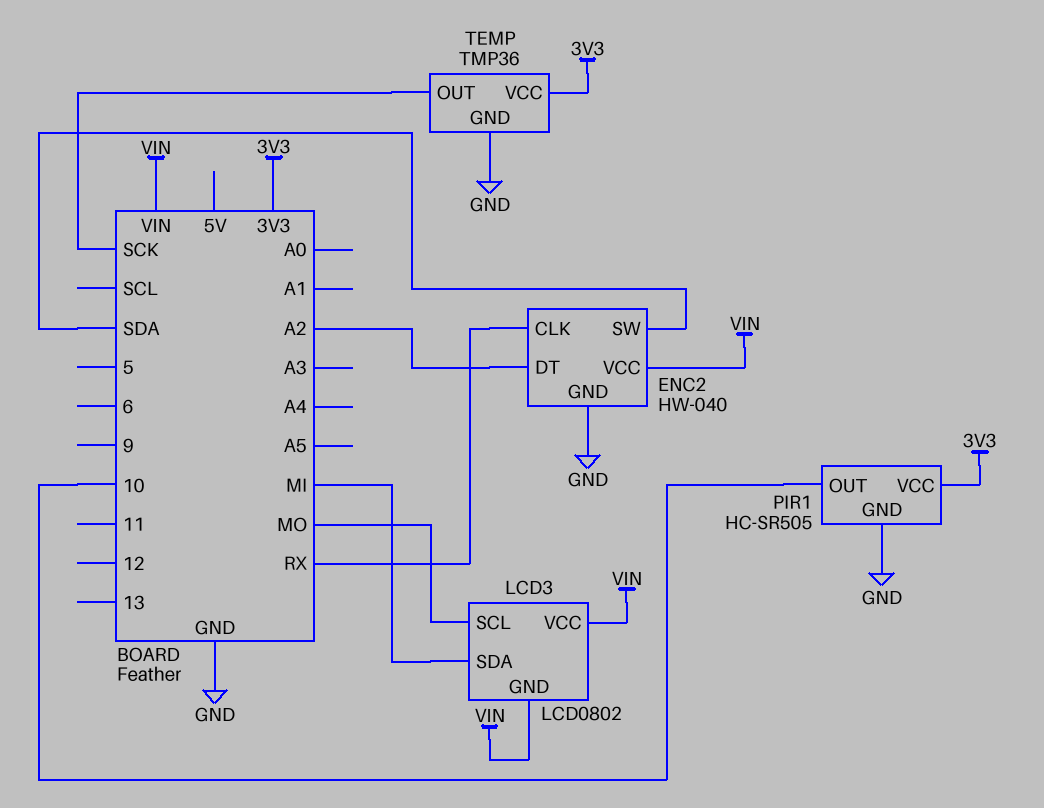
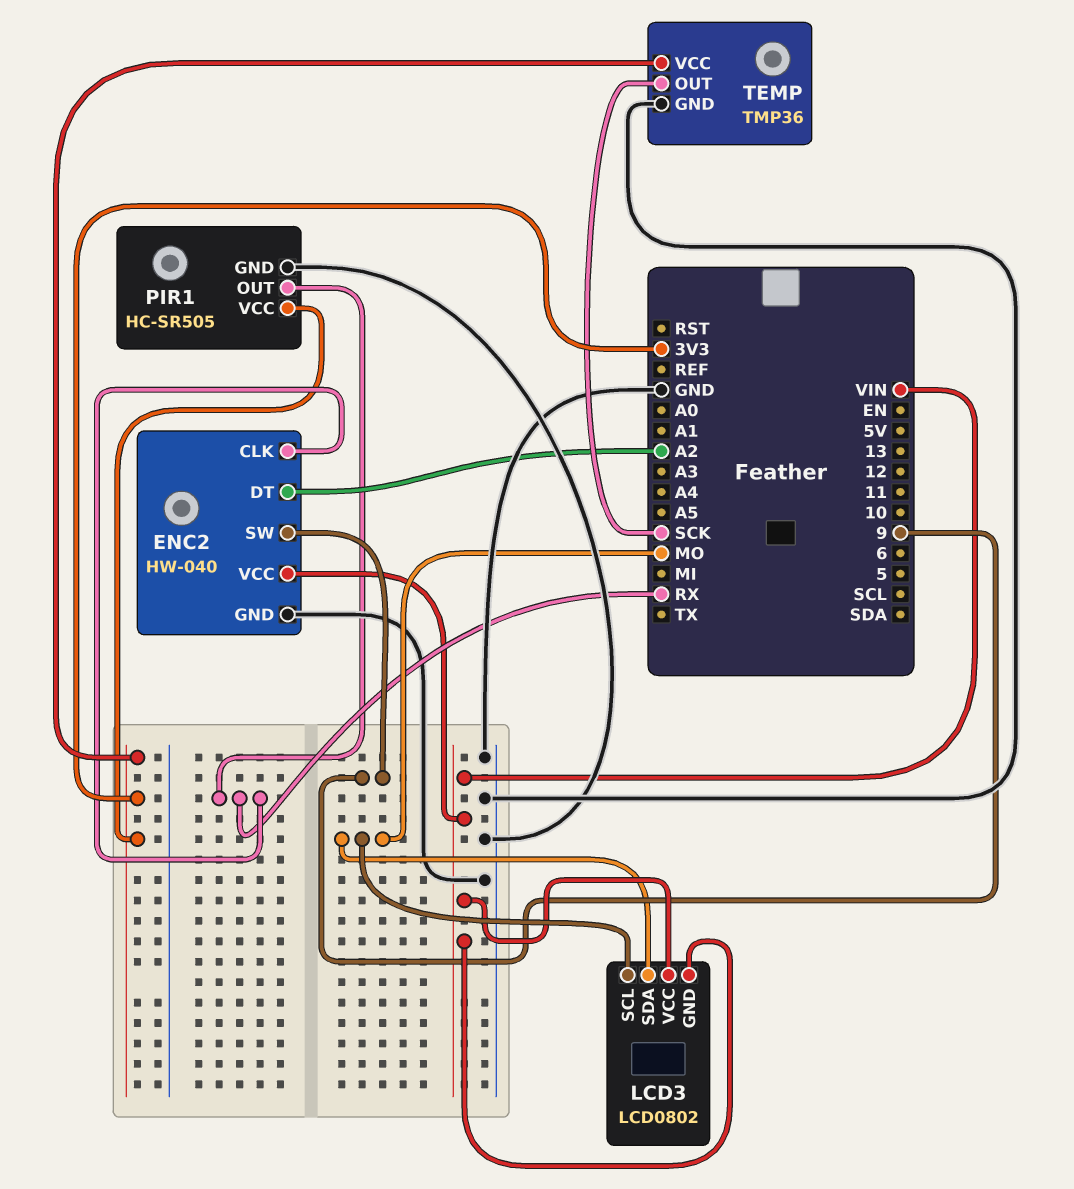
ENC2 pin SW: SDA -> 9
LCD3 pin SDA: MI -> MO
PIR1 pin OUT: 10 -> RX

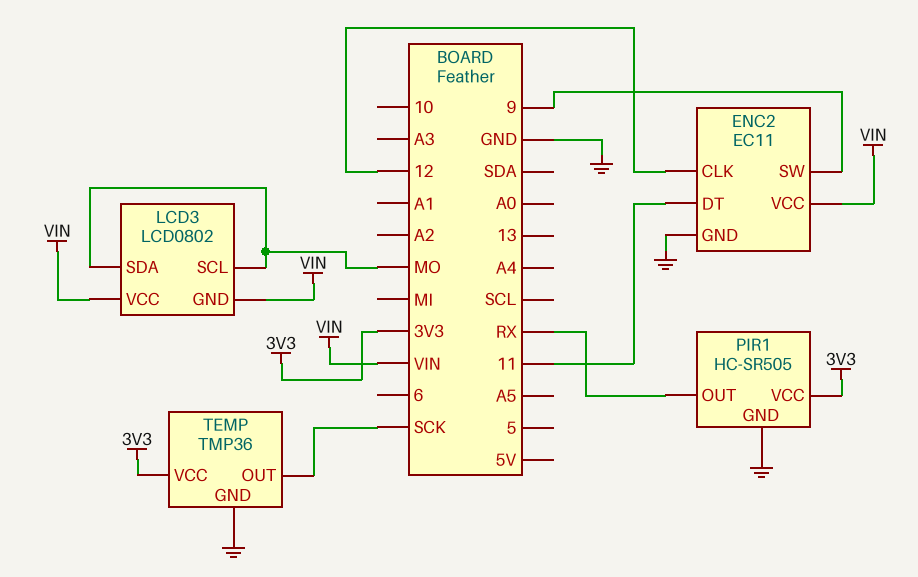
ENC2: HW-040 -> EC11
ENC2 pin CLK: RX -> 12
ENC2 pin DT: A2 -> 11

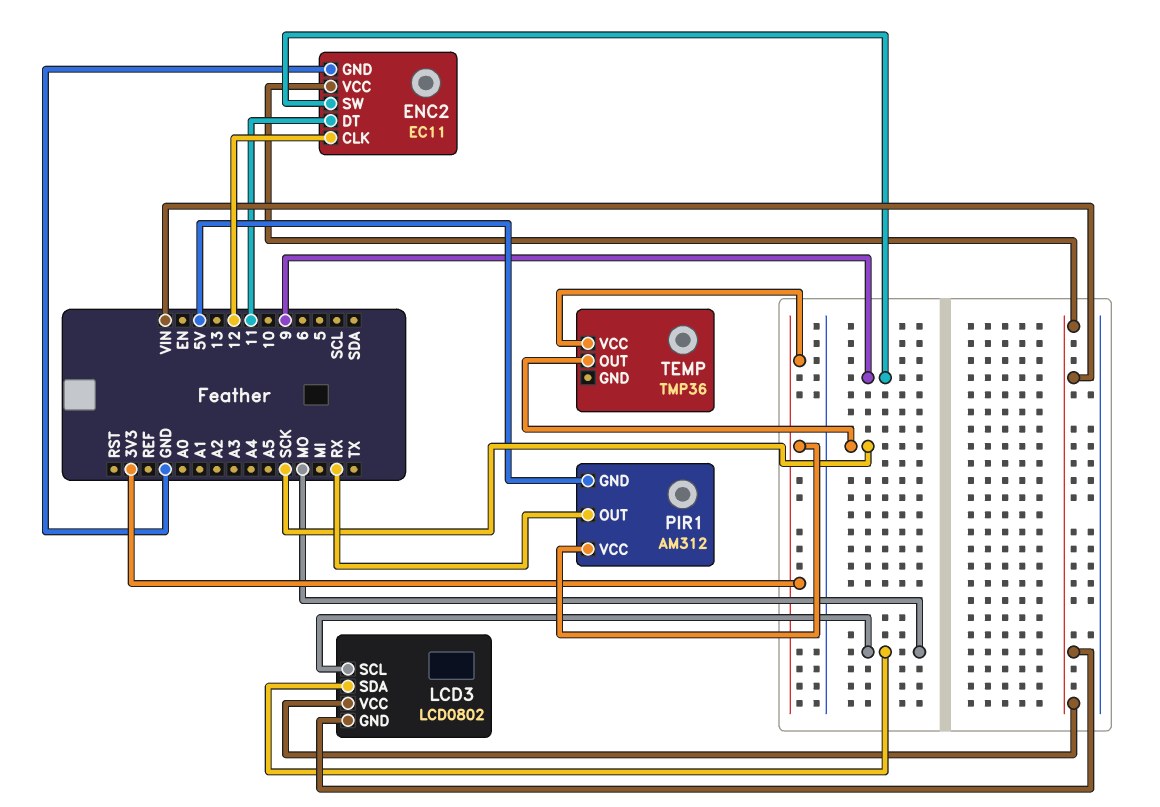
PIR1: HC-SR505 -> AM312
PIR1 pin GND: GND -> 5V
TEMP pin GND: GND -> none

